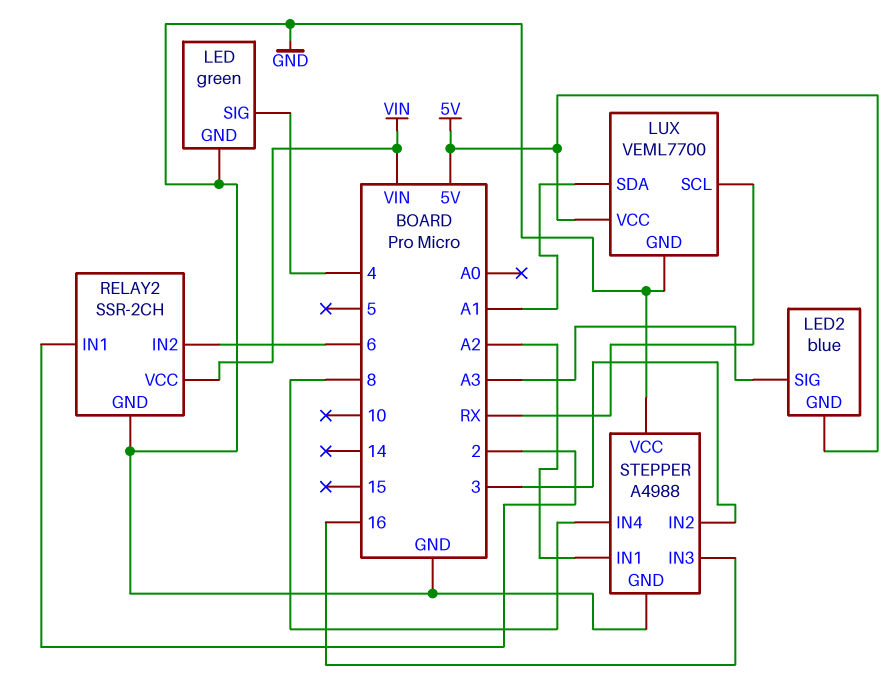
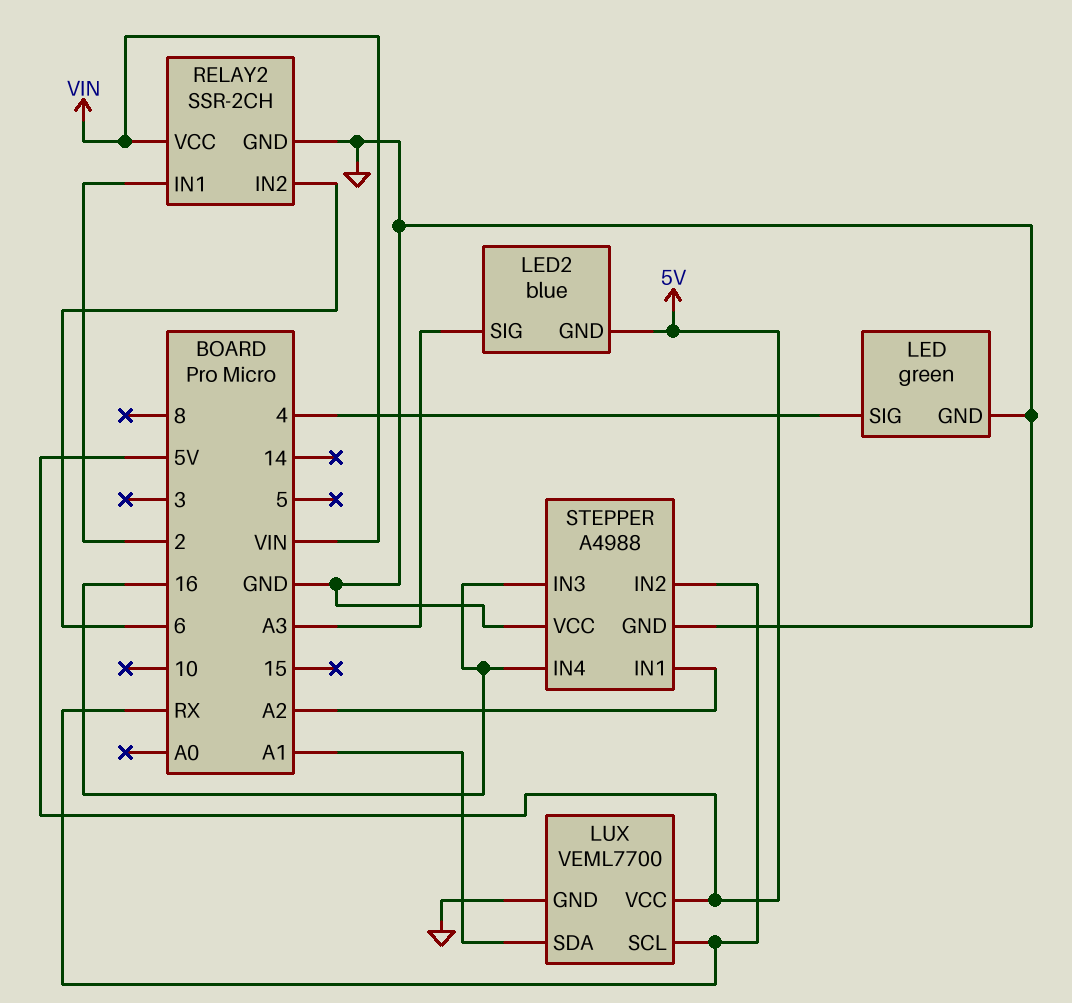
STEPPER pin IN2: 3 -> RX
STEPPER pin IN4: 8 -> 16

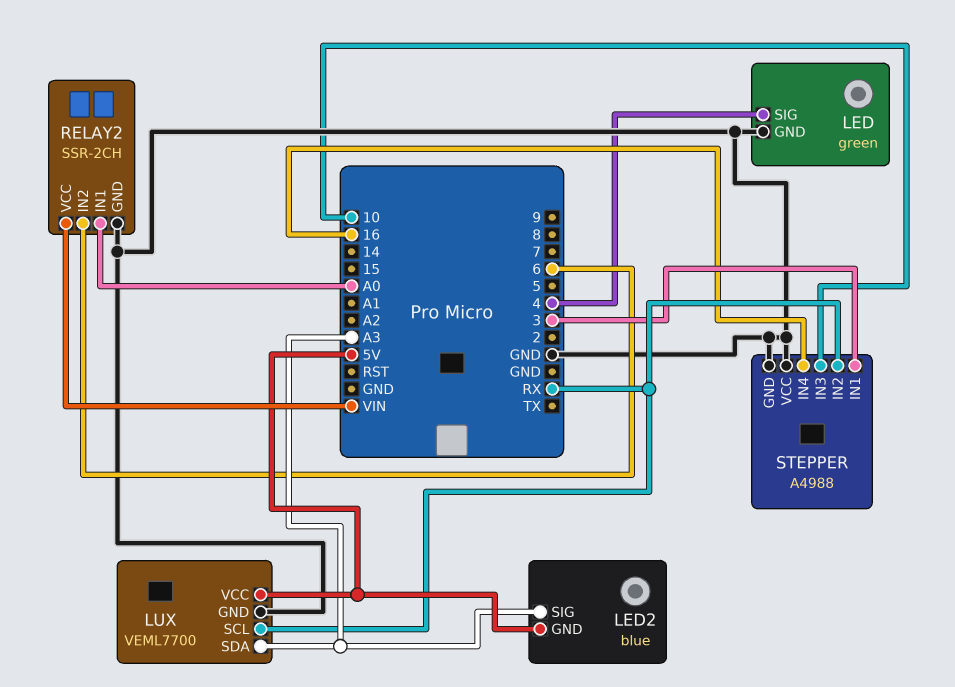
LUX pin SDA: A1 -> A3
RELAY2 pin IN1: 2 -> A0
STEPPER pin IN1: A2 -> 3
STEPPER pin IN3: 16 -> 10

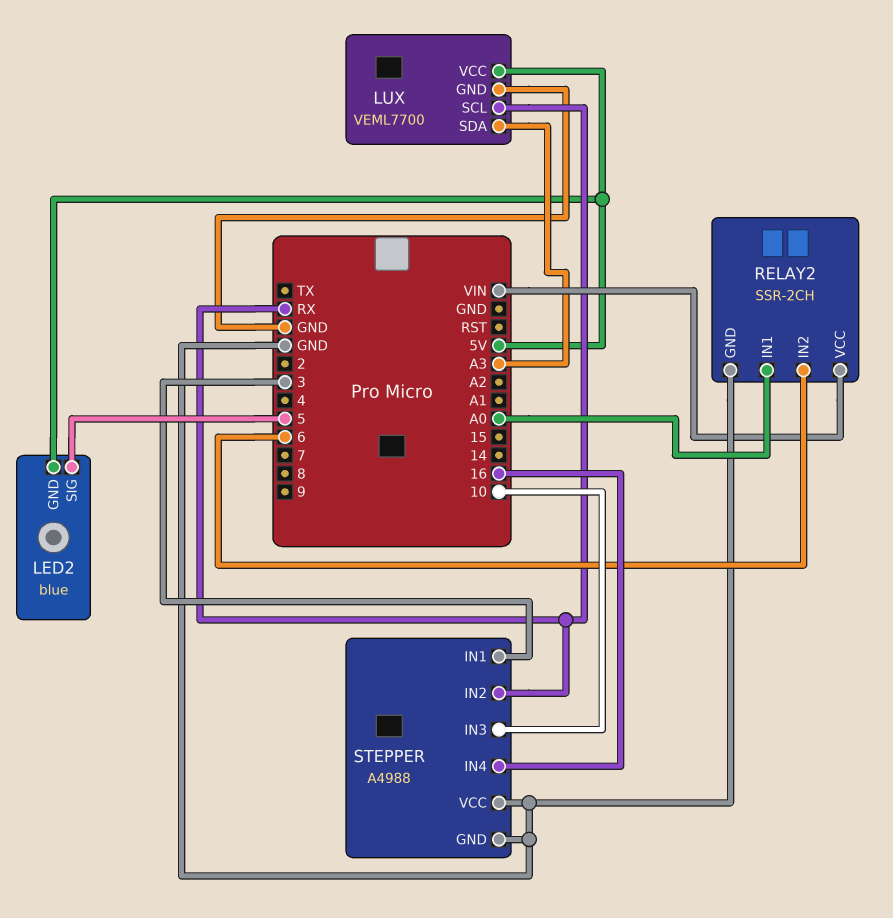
LED: green -> none
LED pin GND: GND -> none
LED pin SIG: 4 -> none
LED2 pin SIG: A3 -> 5

